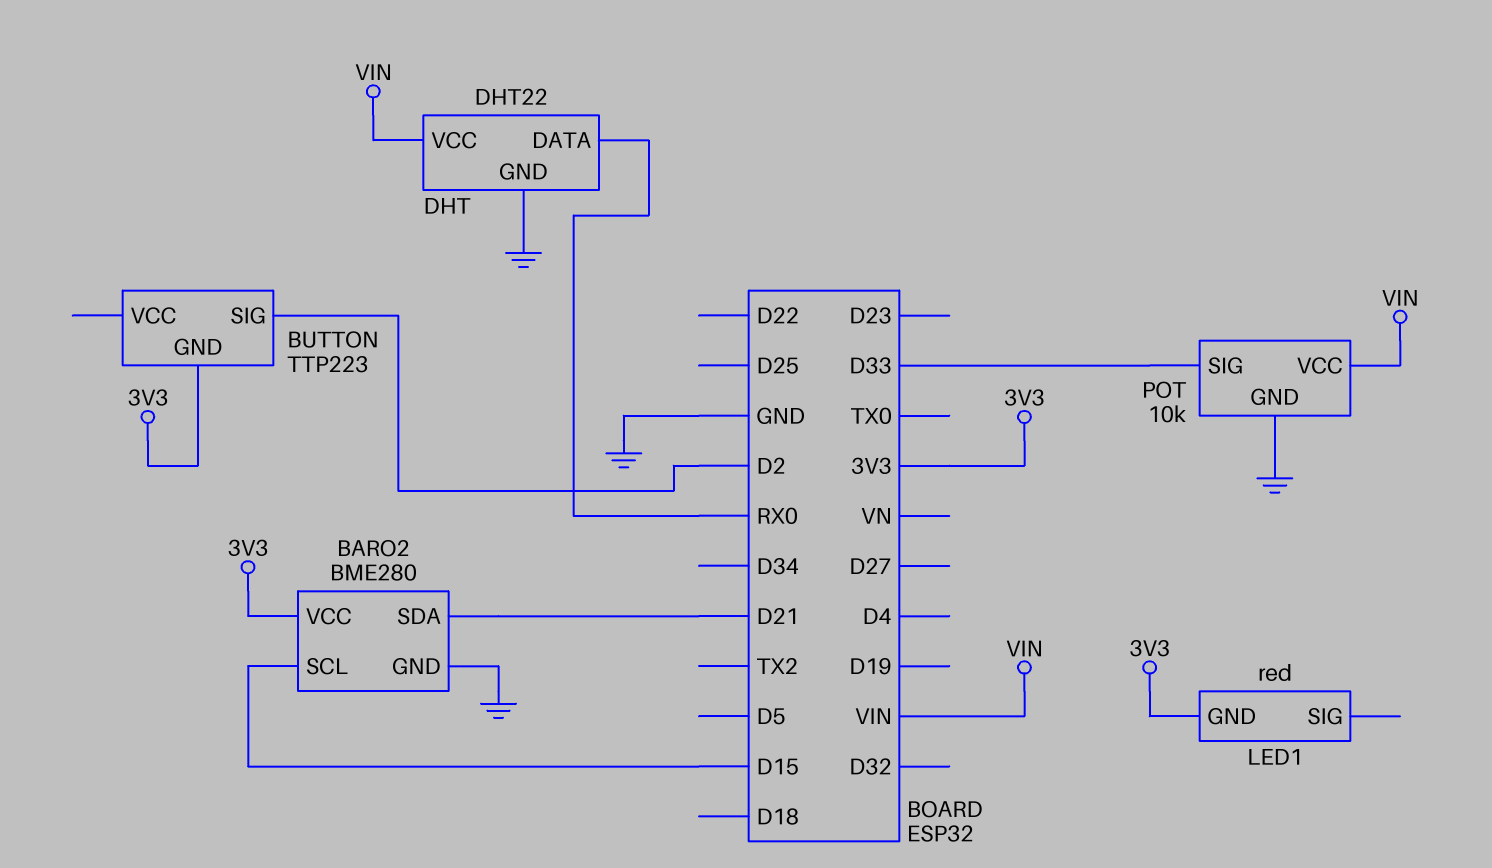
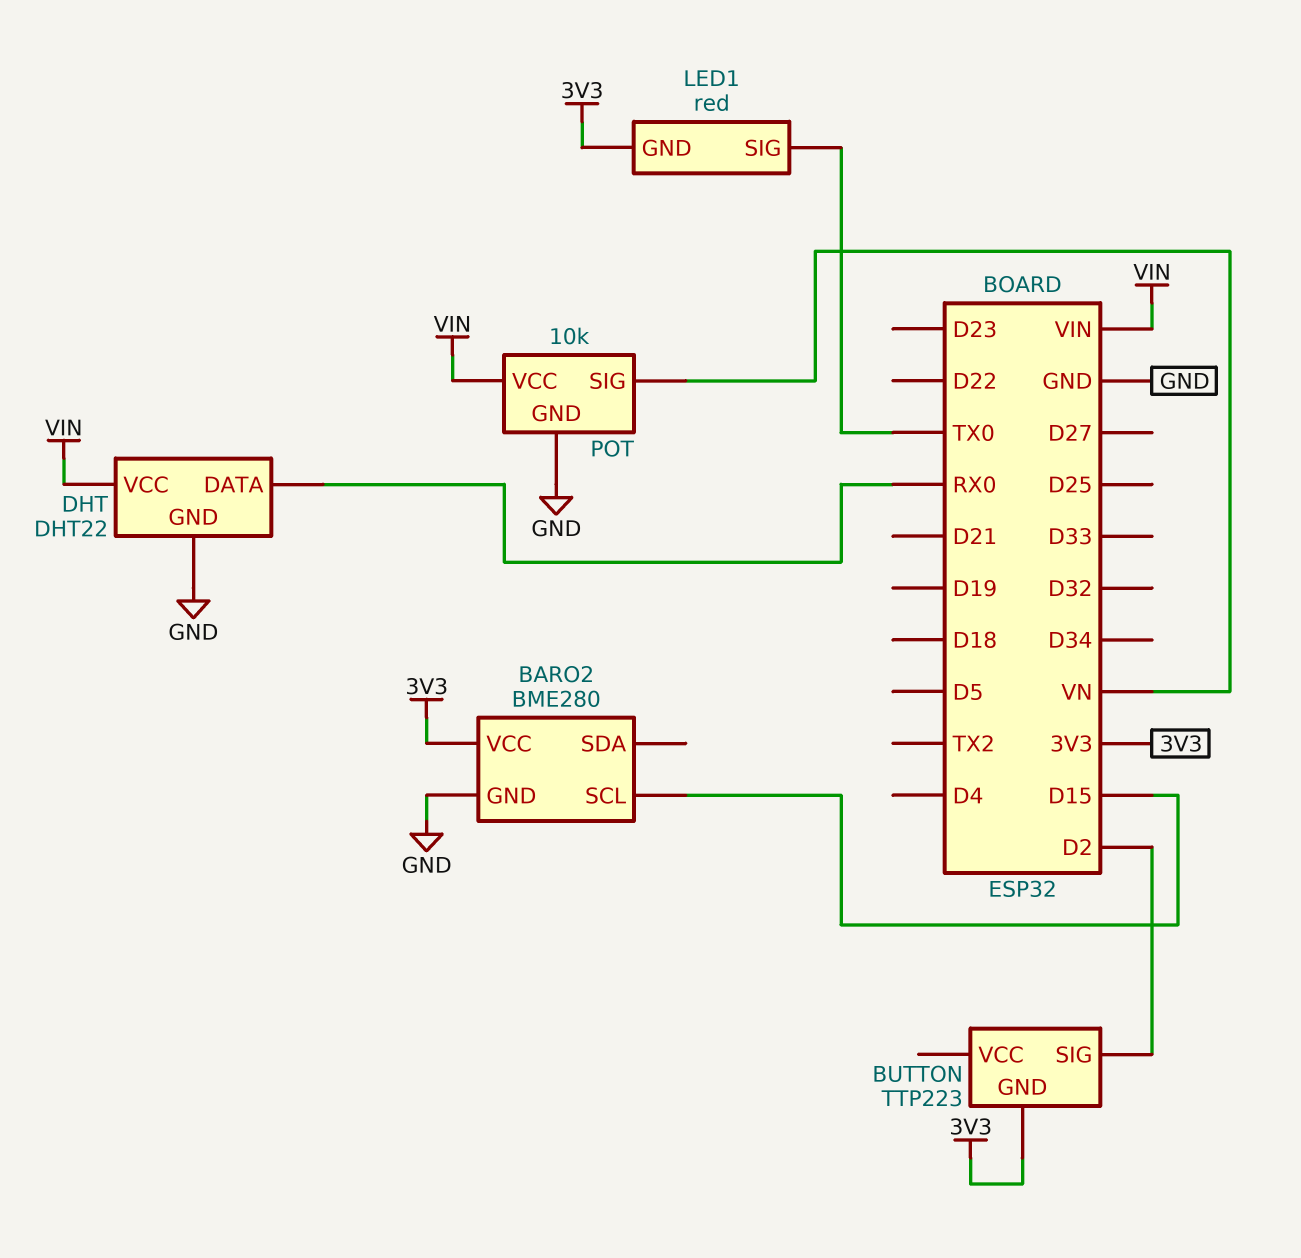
BARO2 pin SDA: D21 -> none
LED1 pin SIG: none -> TX0
POT pin SIG: D33 -> VN

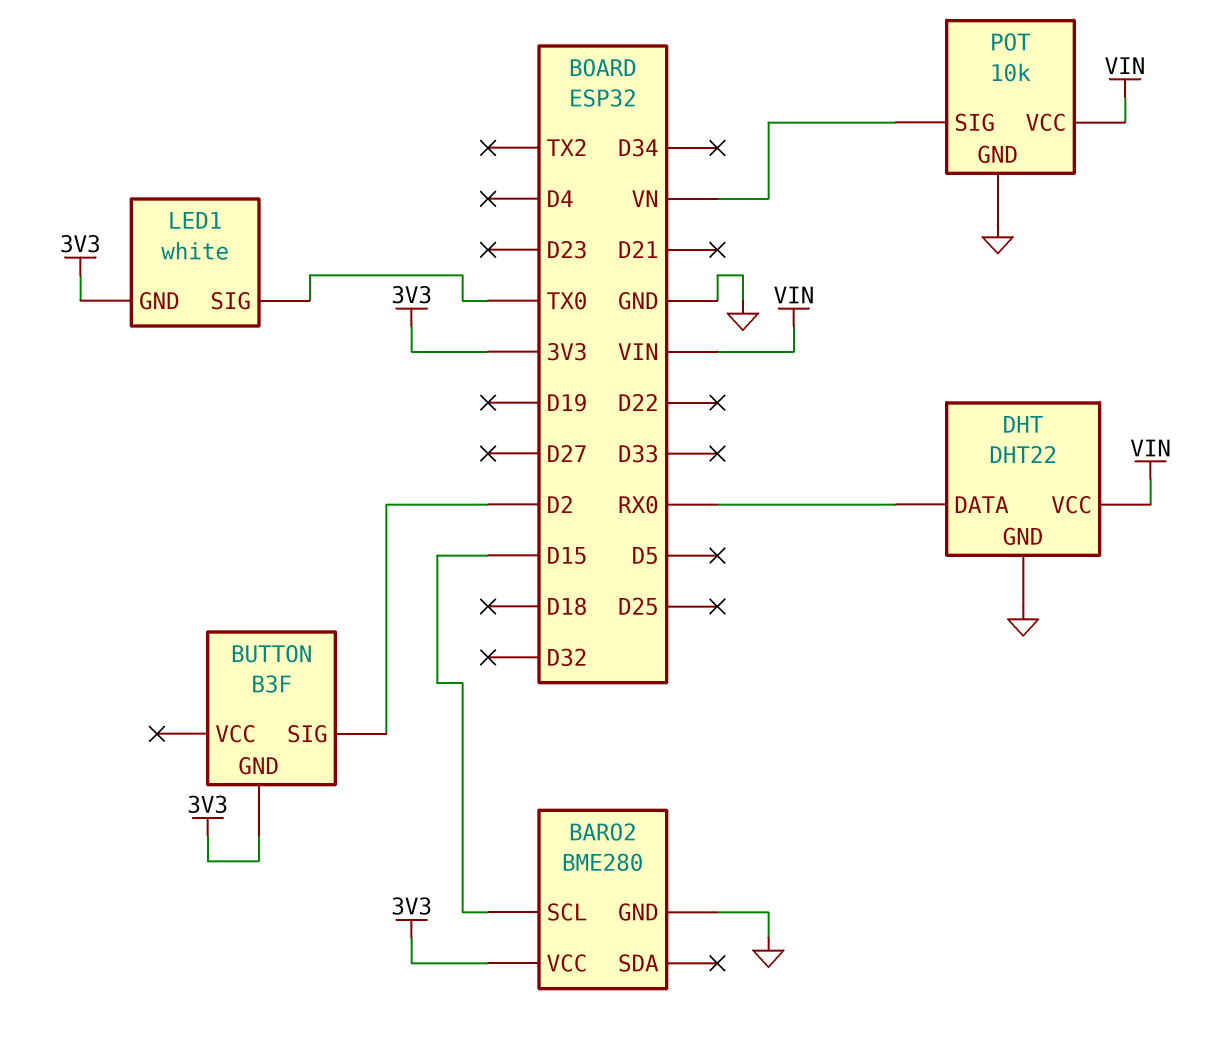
BUTTON: TTP223 -> B3F
LED1: red -> white

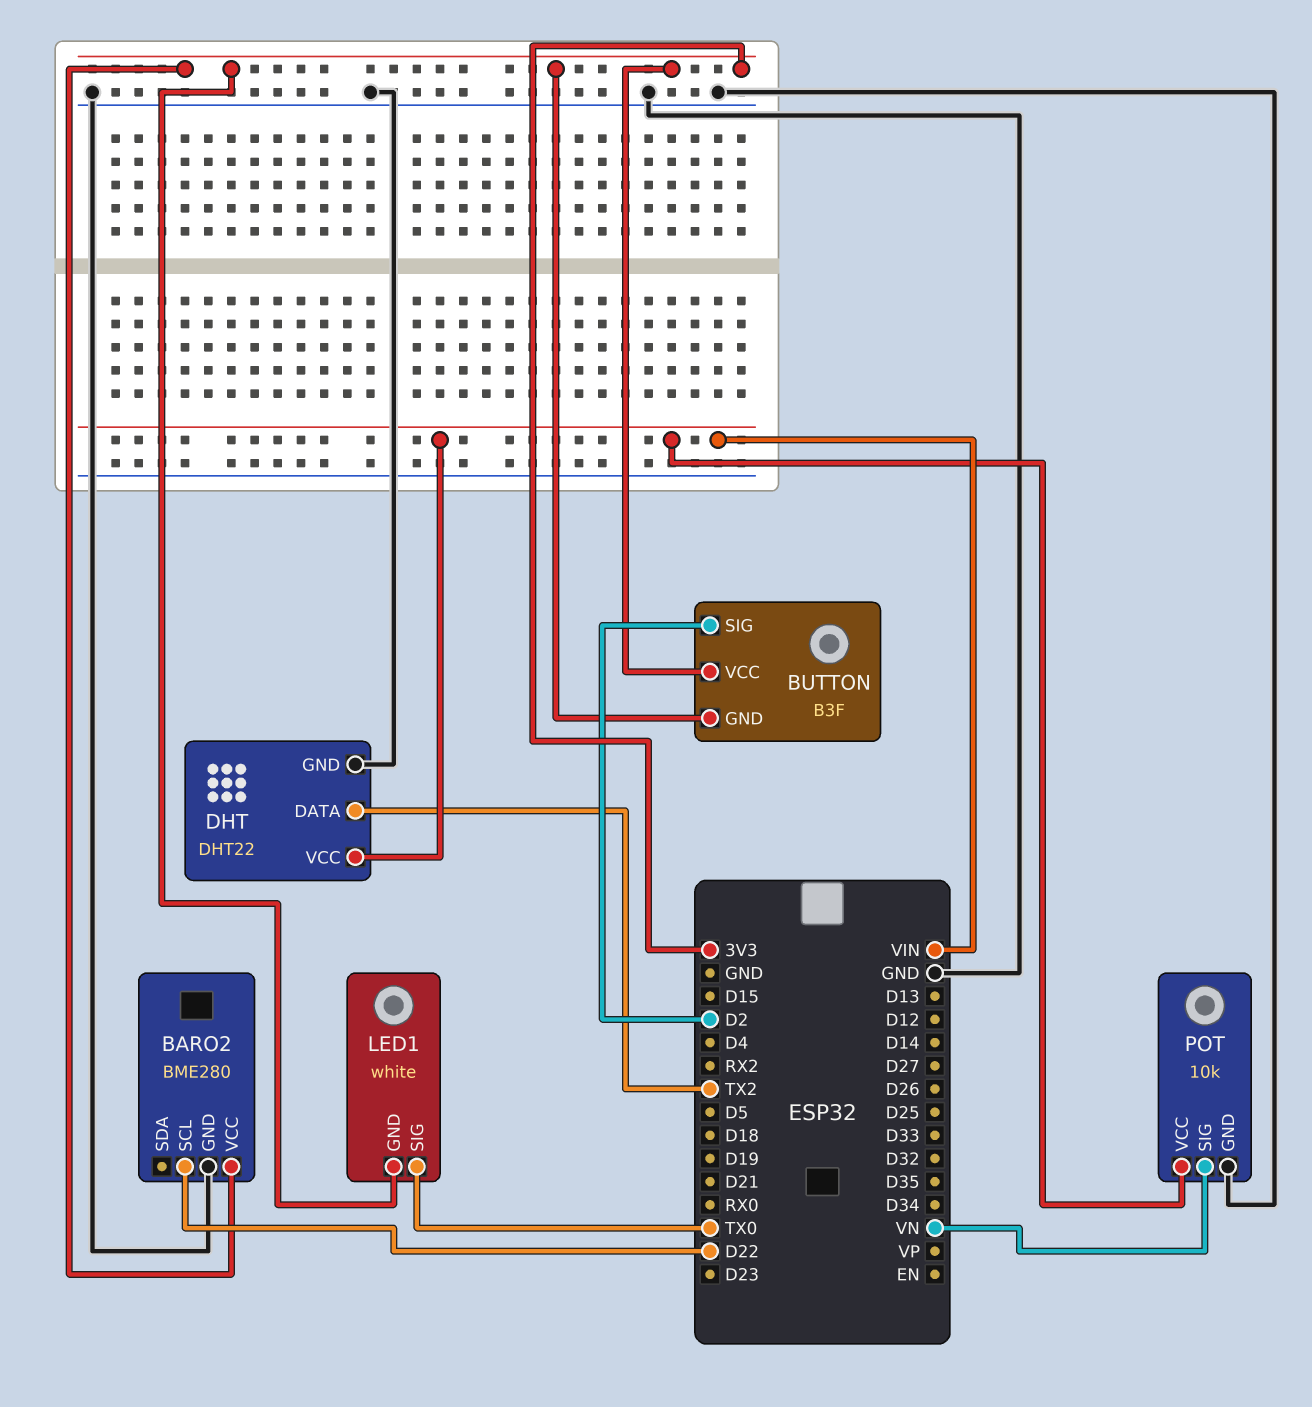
BARO2 pin SCL: D15 -> D22
BUTTON pin VCC: none -> 3V3
DHT pin DATA: RX0 -> TX2

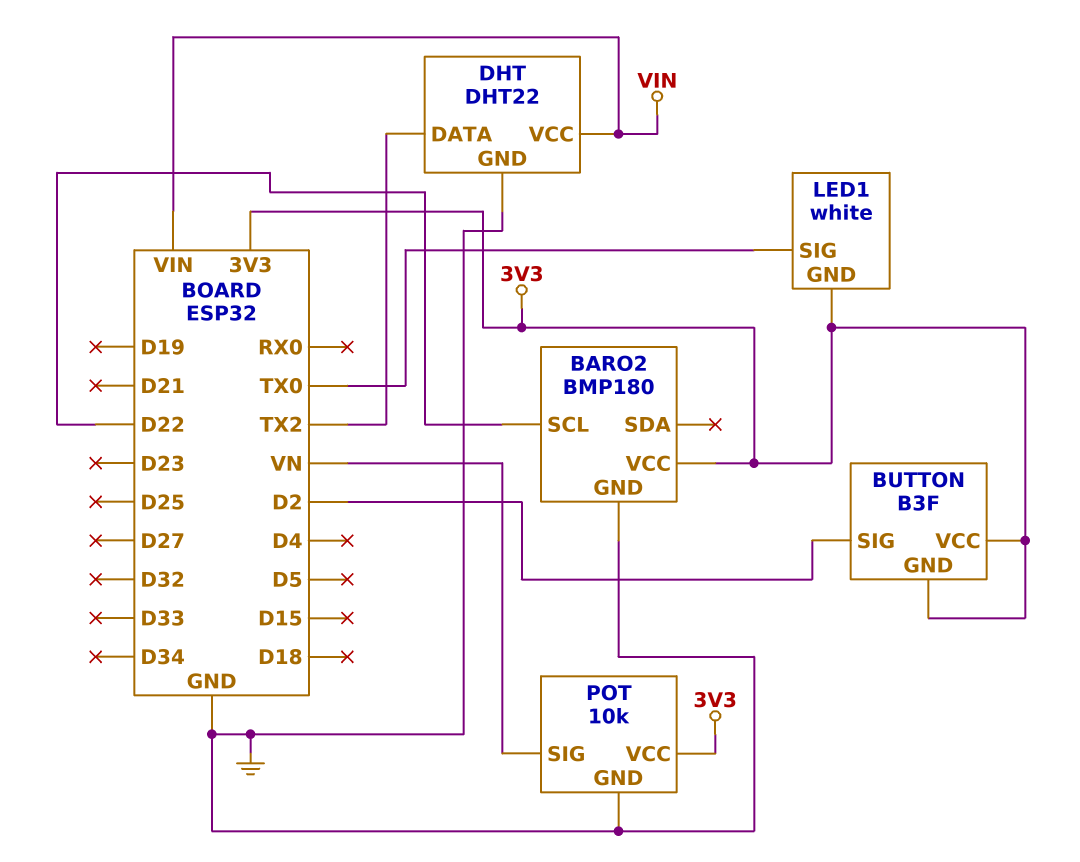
BARO2: BME280 -> BMP180
POT pin VCC: VIN -> 3V3

